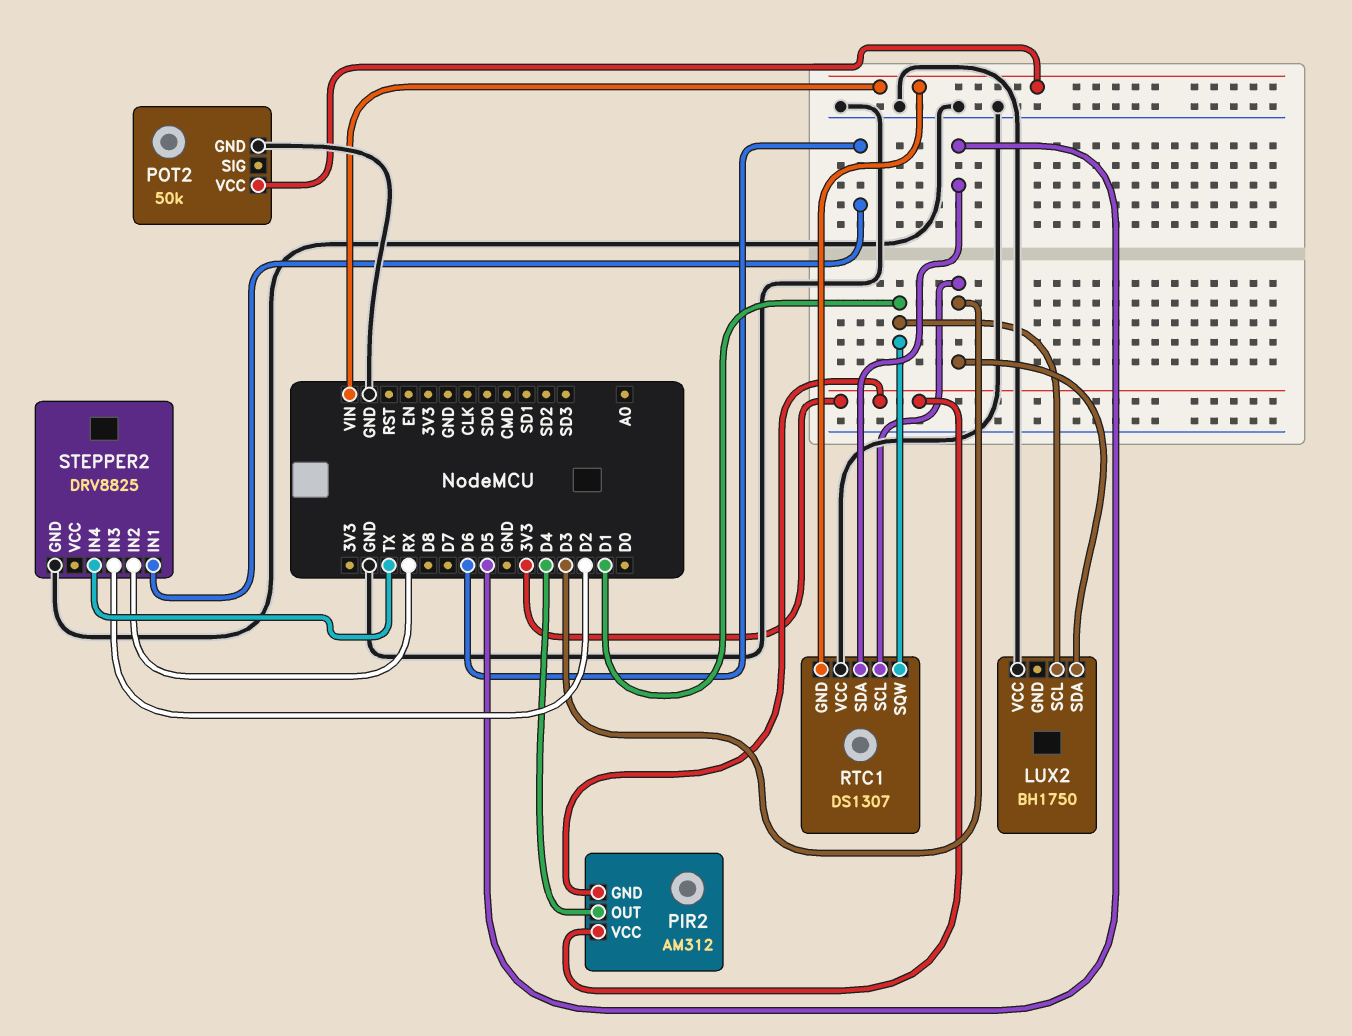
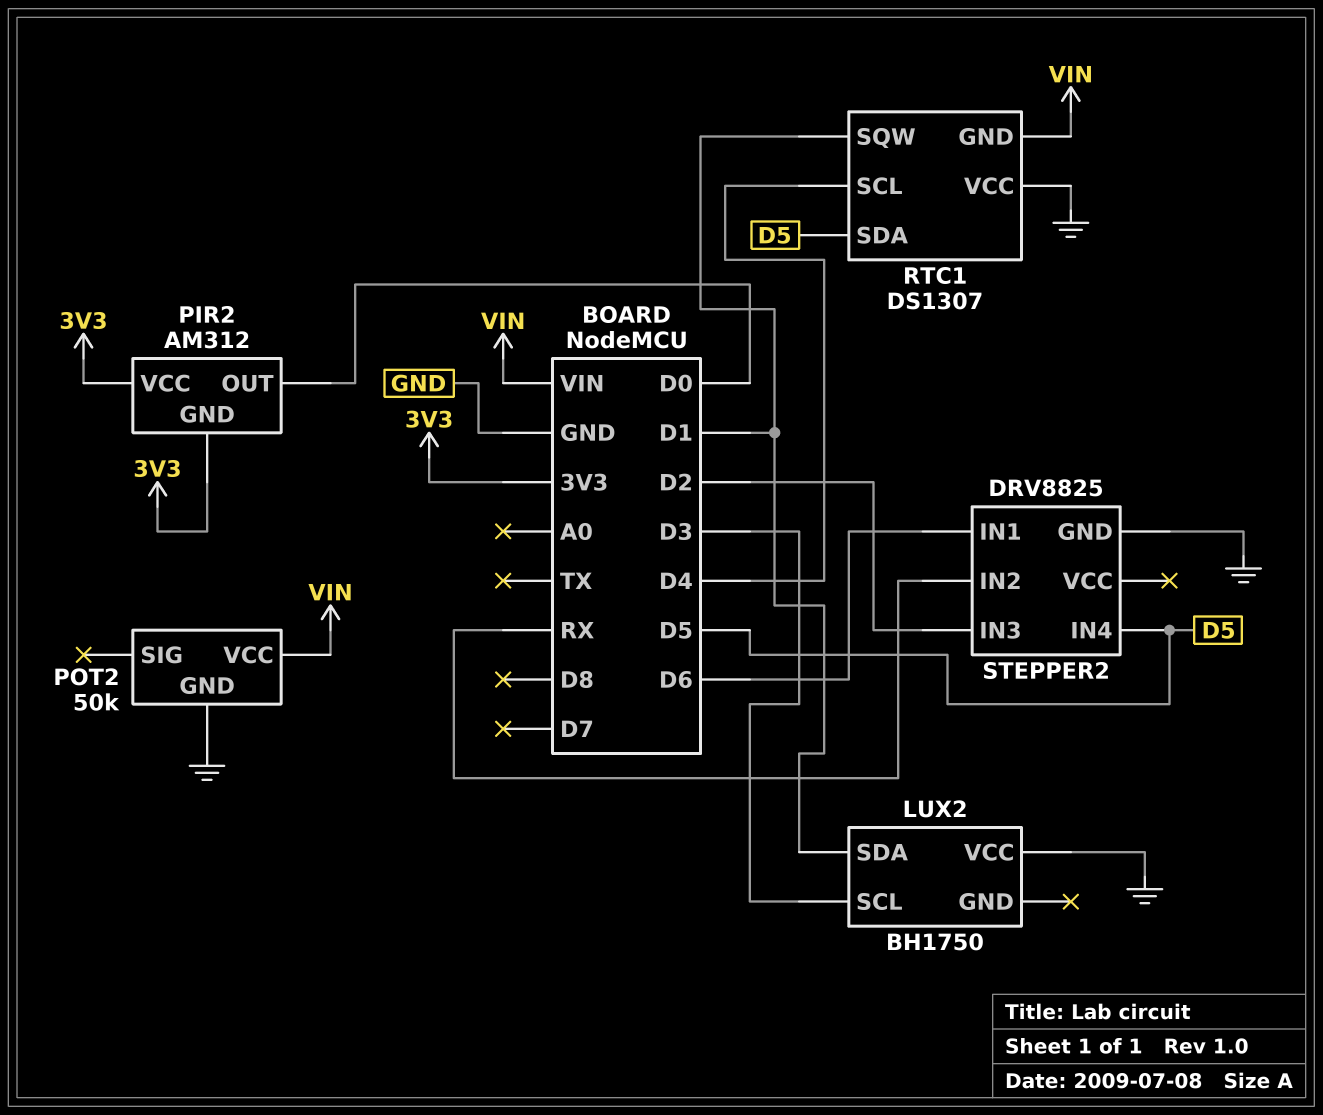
LUX2 pin SCL: D1 -> D3
LUX2 pin SDA: D3 -> D1
PIR2 pin OUT: D4 -> D0
RTC1 pin SCL: D3 -> D4
STEPPER2 pin IN4: TX -> D5

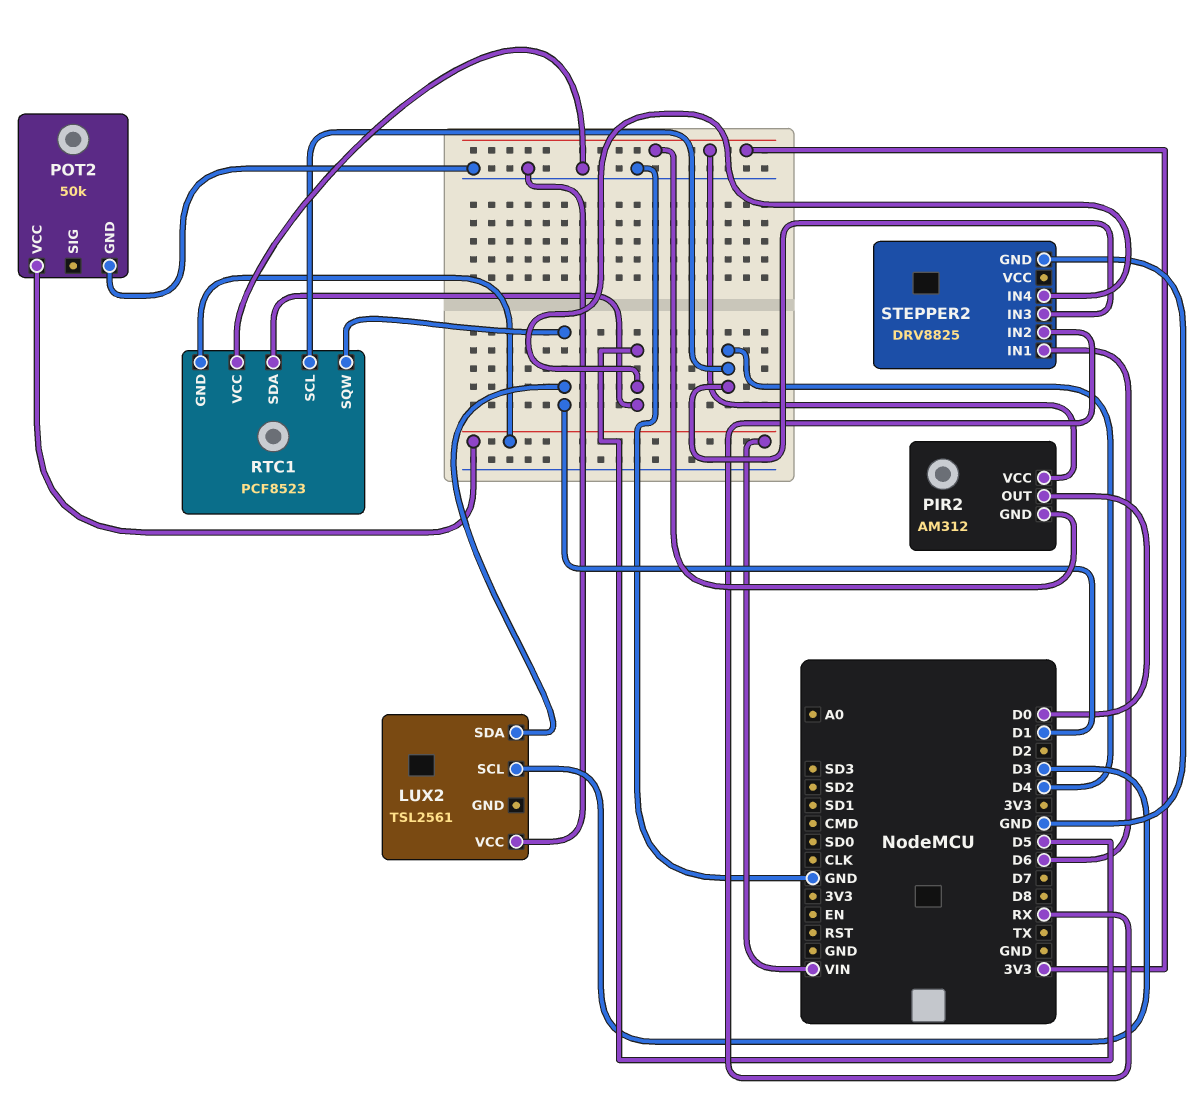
LUX2: BH1750 -> TSL2561
RTC1: DS1307 -> PCF8523
STEPPER2 pin IN3: D2 -> D4

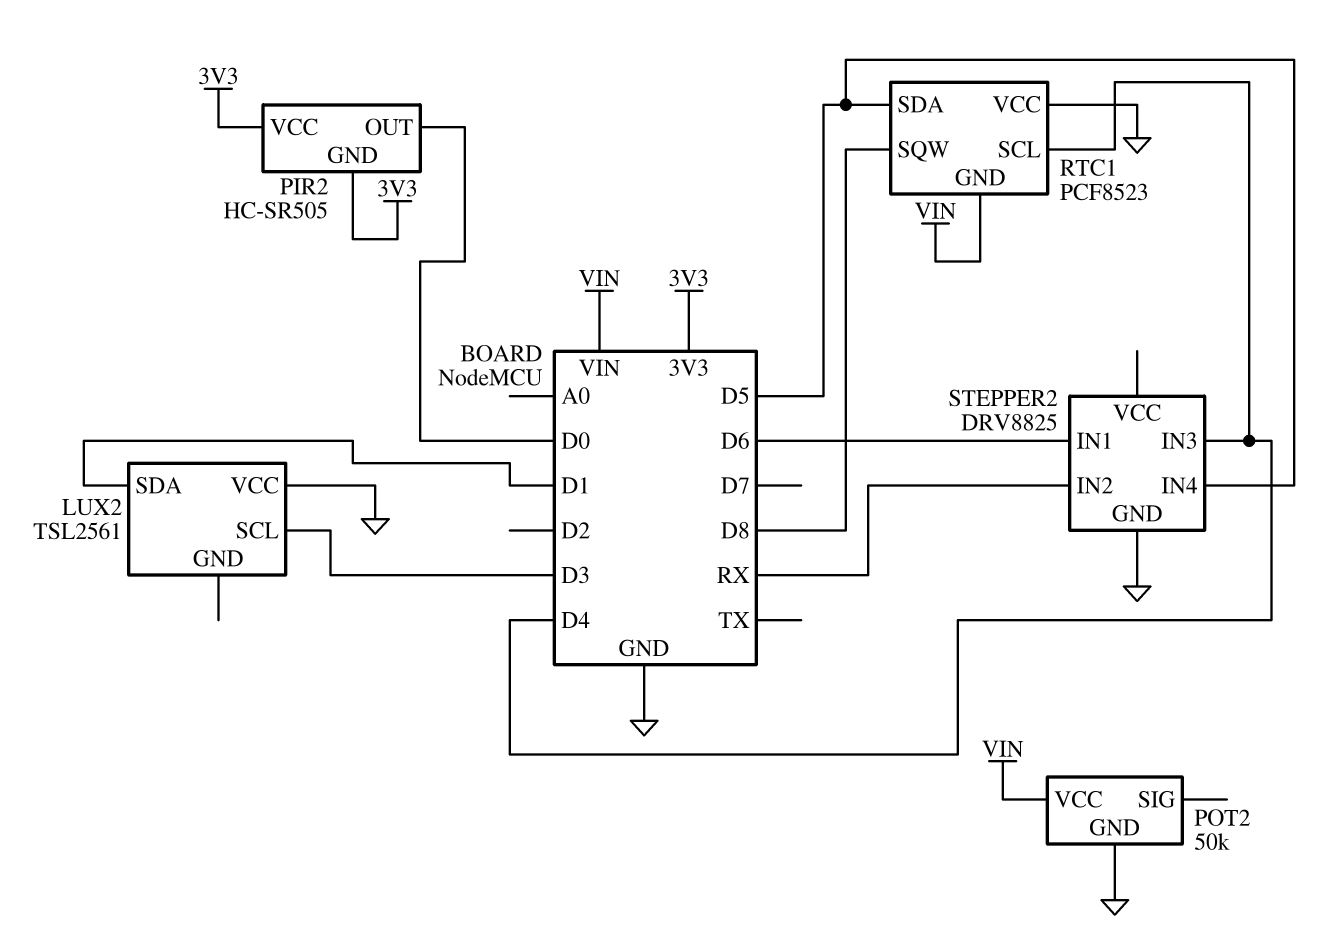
PIR2: AM312 -> HC-SR505
RTC1 pin SQW: D1 -> D8

